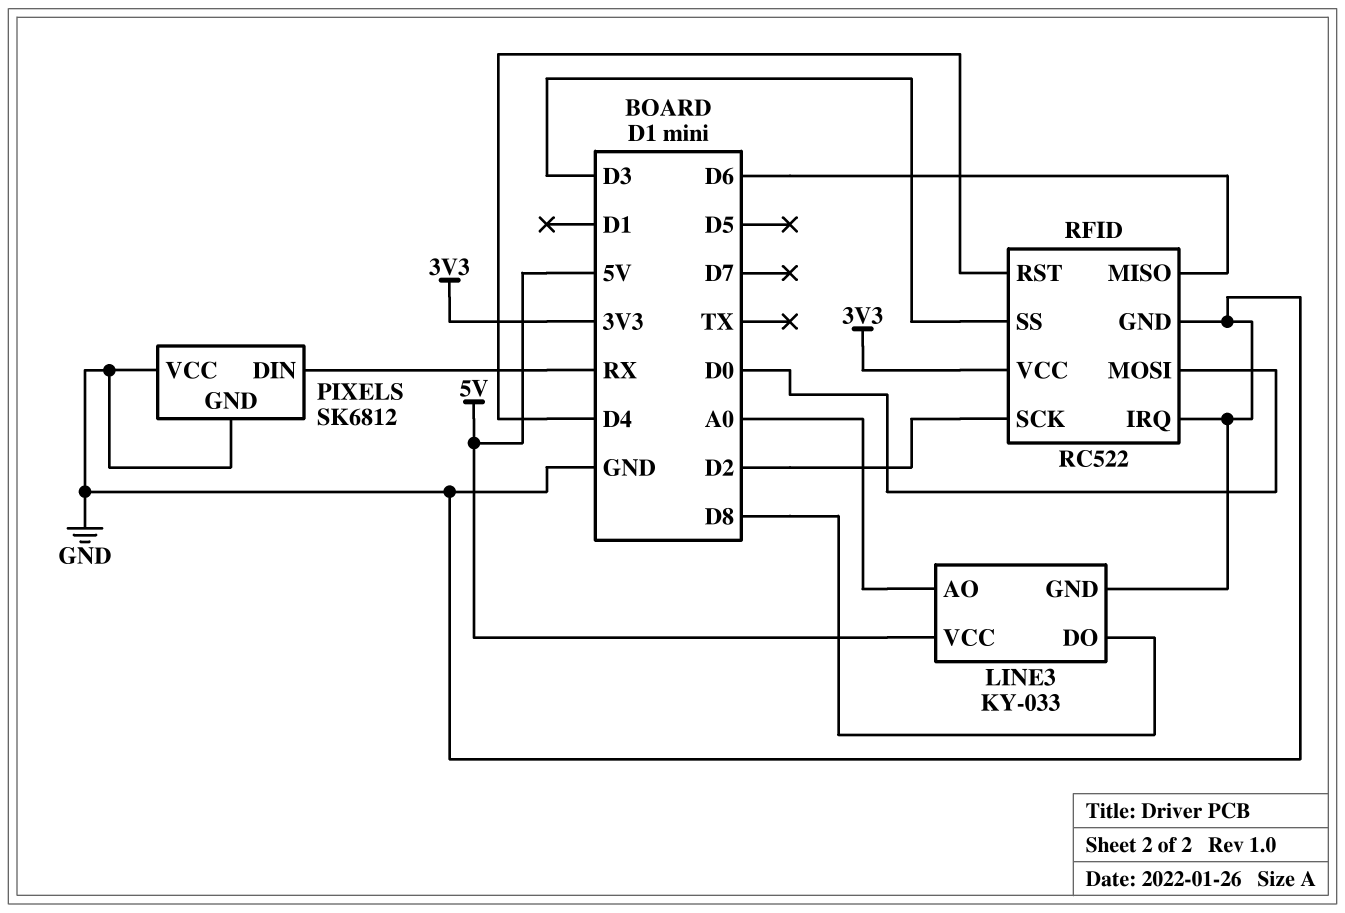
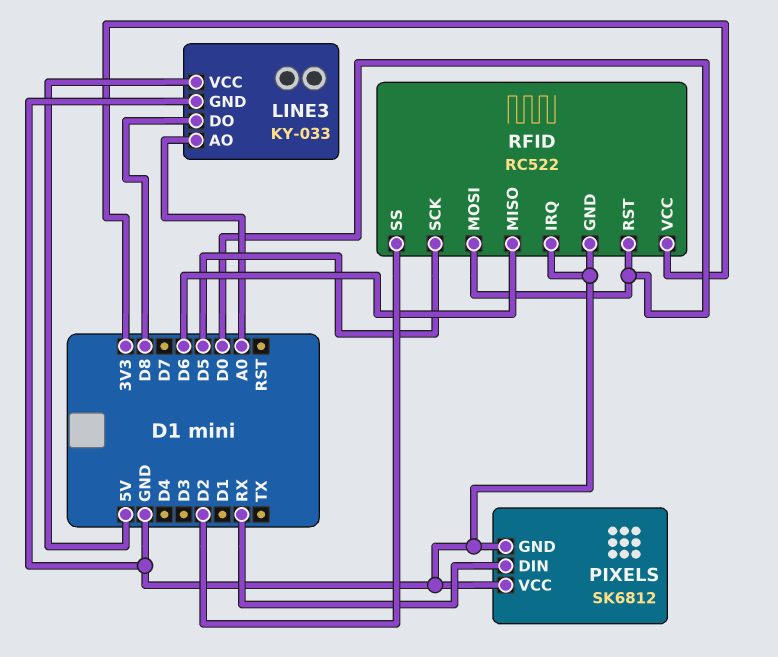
RFID pin RST: D4 -> D0
RFID pin SCK: D2 -> D5
RFID pin SS: D3 -> D2

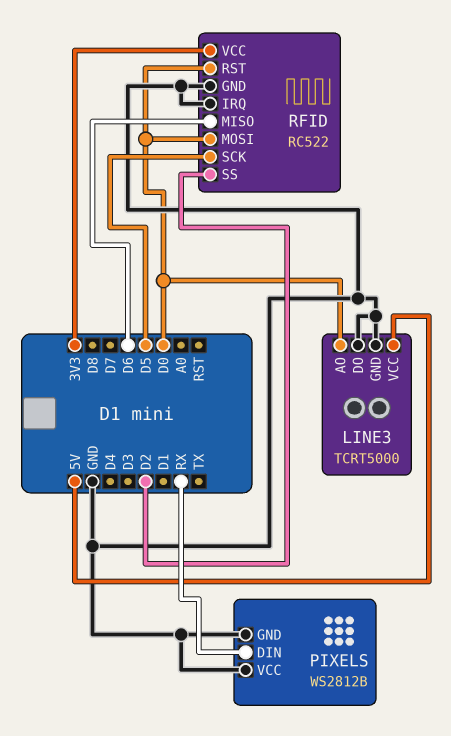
LINE3: KY-033 -> TCRT5000
LINE3 pin AO: A0 -> D0
LINE3 pin DO: D8 -> GND
PIXELS: SK6812 -> WS2812B

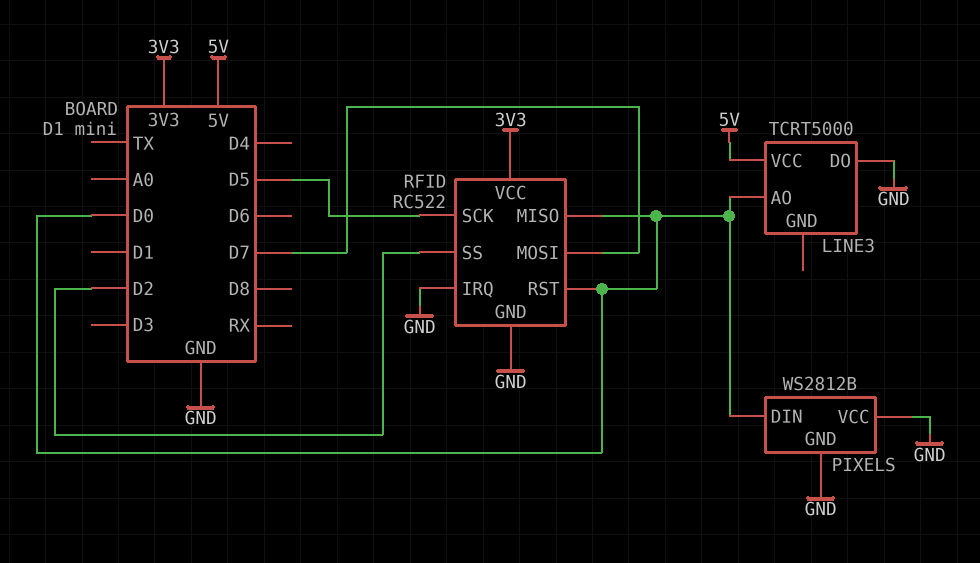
LINE3 pin GND: GND -> none
PIXELS pin DIN: RX -> D0
RFID pin MISO: D6 -> D0
RFID pin MOSI: D0 -> D7

